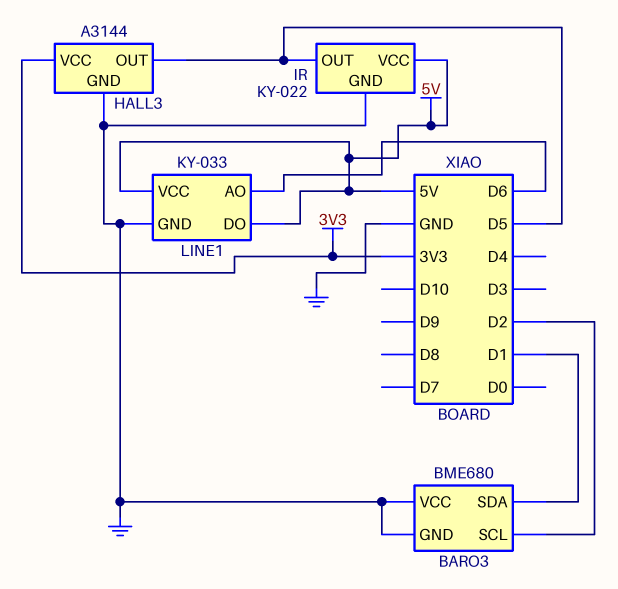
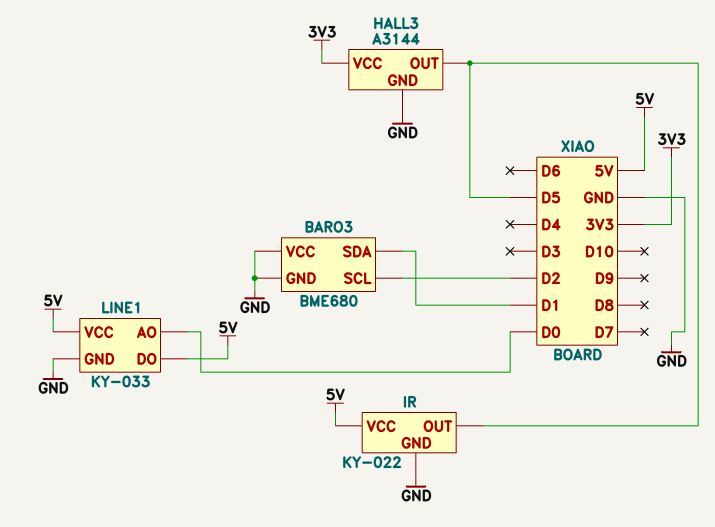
LINE1 pin AO: D6 -> D0

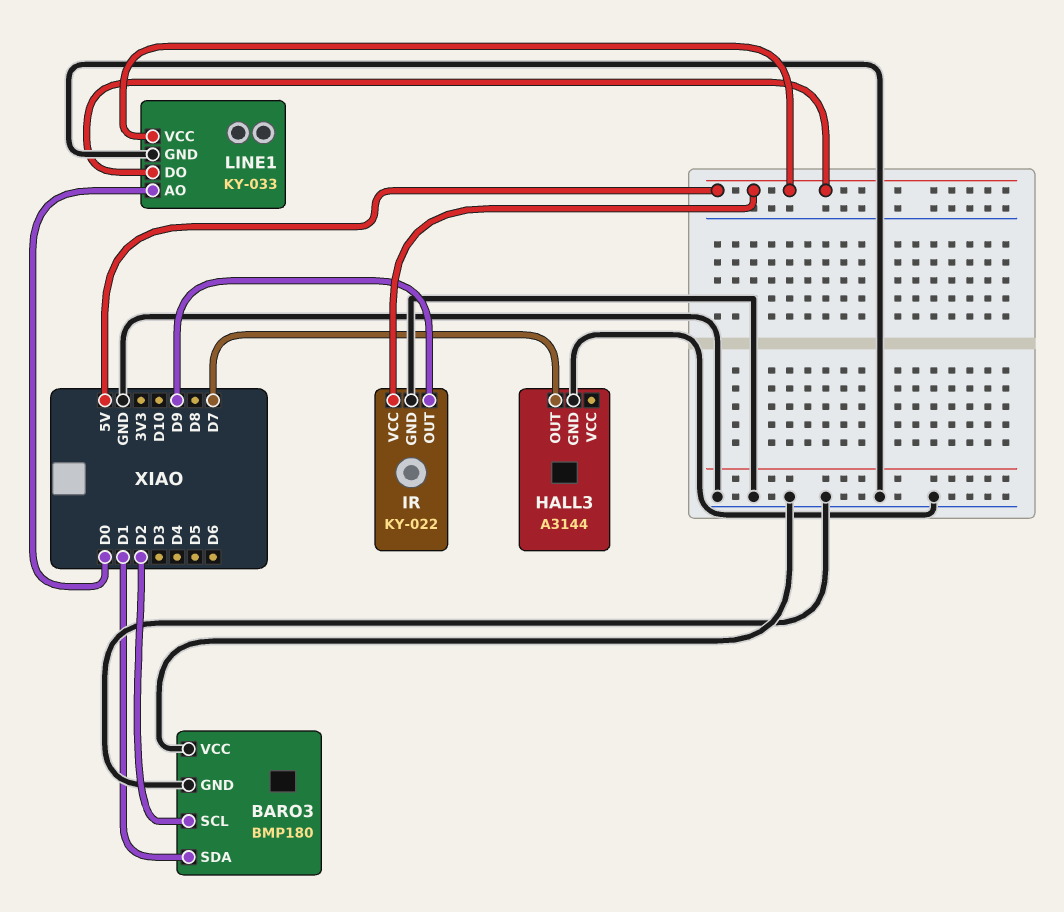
BARO3: BME680 -> BMP180
HALL3 pin OUT: D5 -> D7
HALL3 pin VCC: 3V3 -> none
IR pin OUT: D5 -> D9

